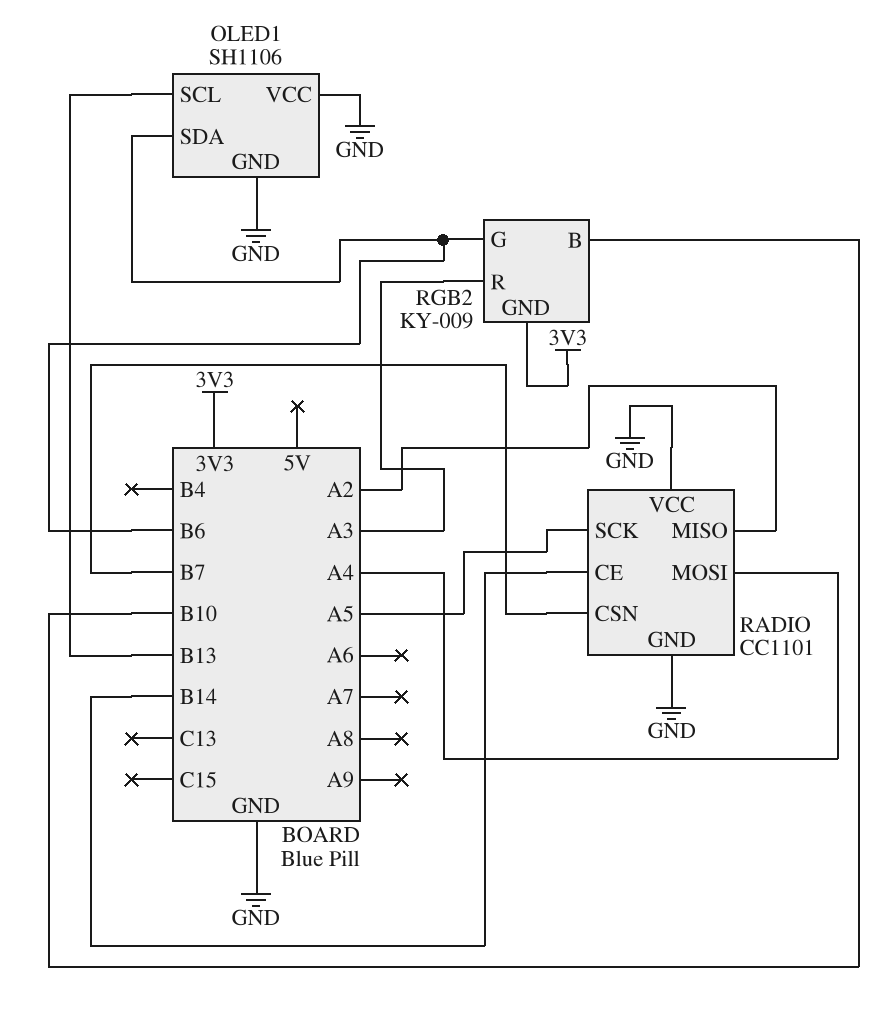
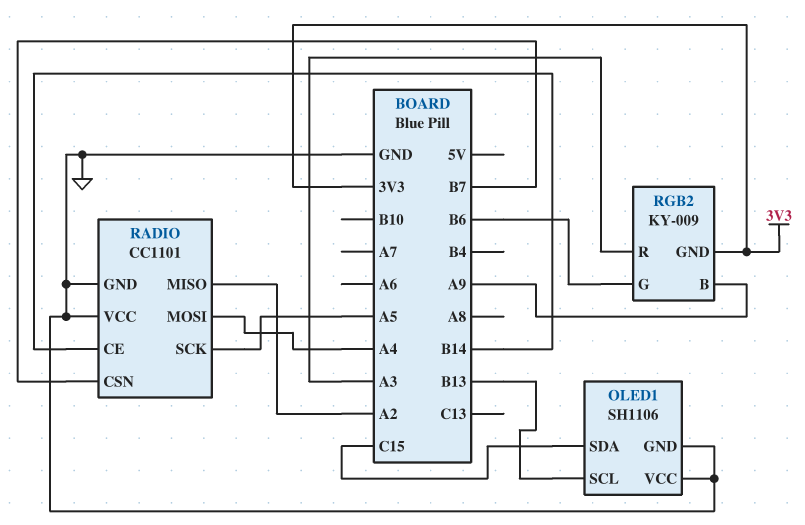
OLED1 pin SDA: B6 -> C15
RGB2 pin B: B10 -> A9

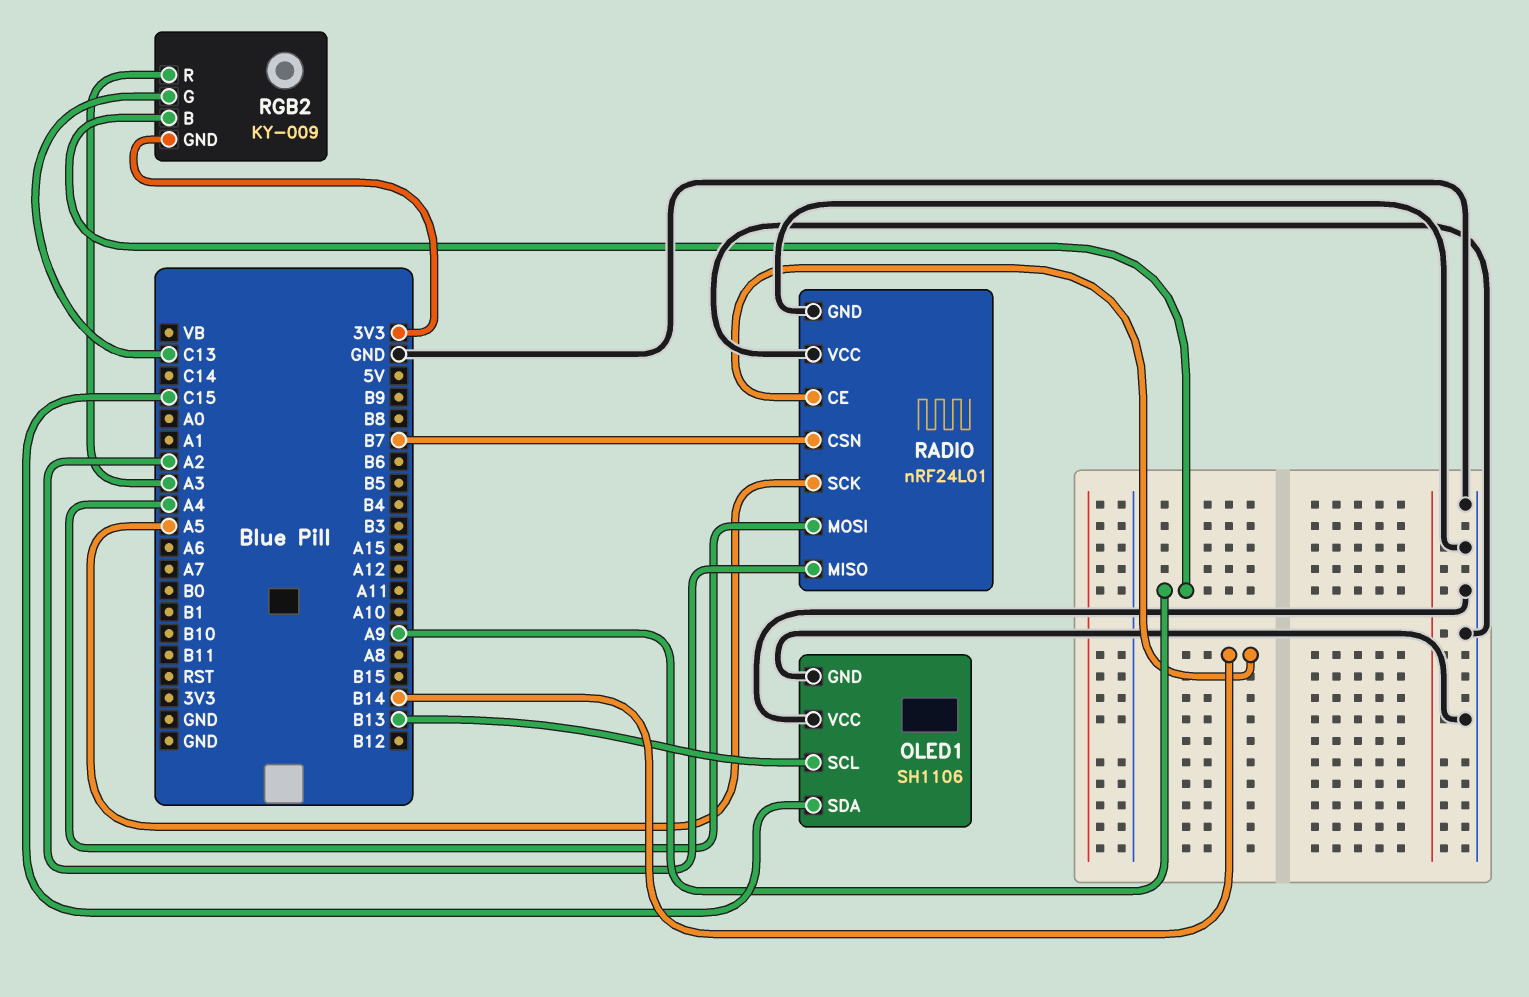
RADIO: CC1101 -> nRF24L01
RGB2 pin G: B6 -> C13

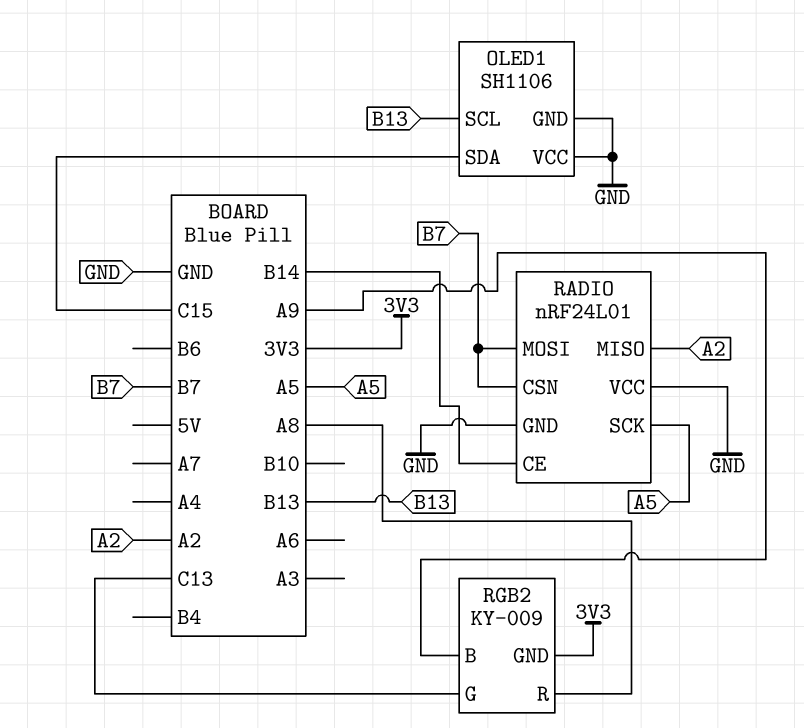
RADIO pin MOSI: A4 -> B7
RGB2 pin R: A3 -> A8

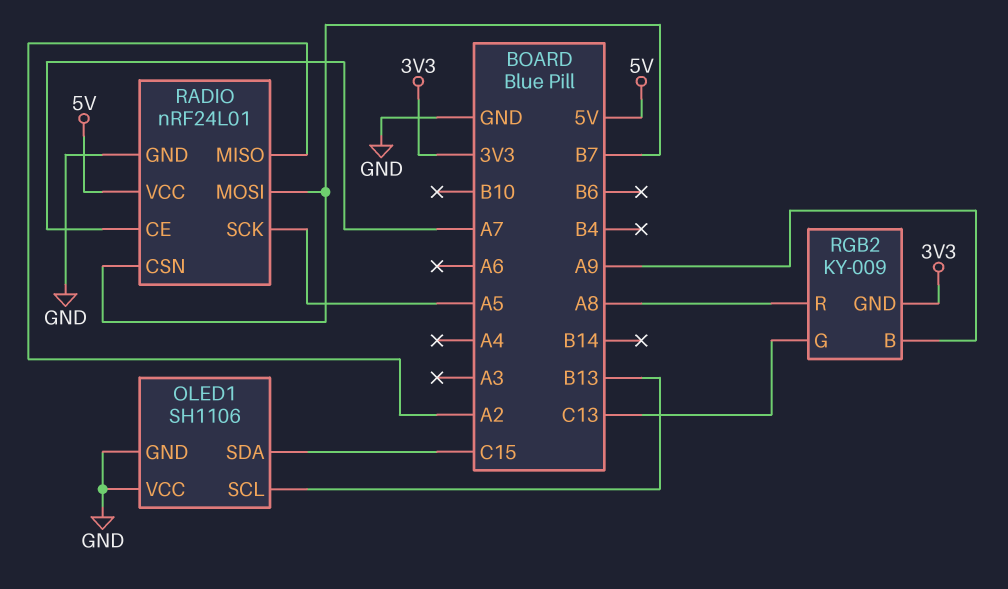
RADIO pin CE: B14 -> A7
RADIO pin VCC: GND -> 5V

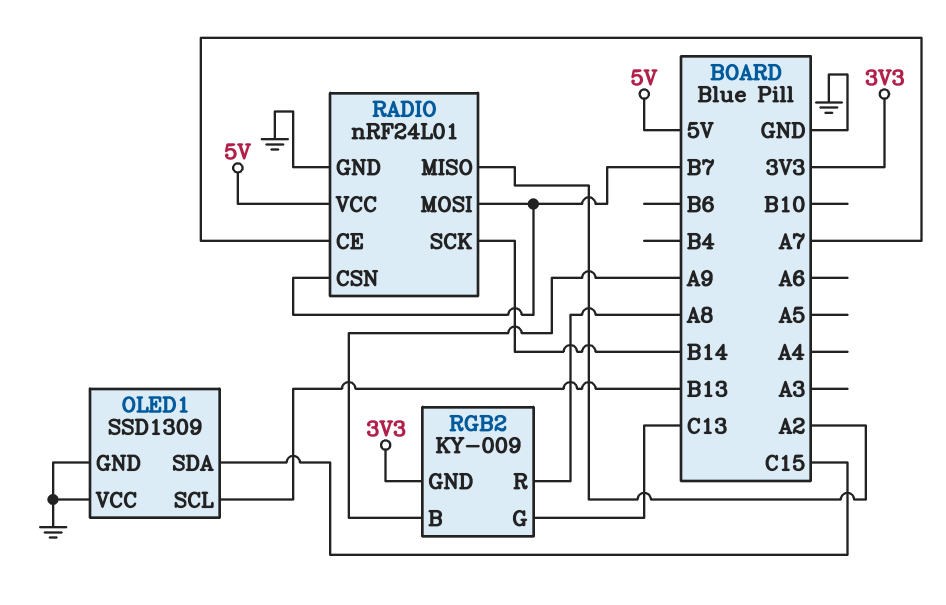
OLED1: SH1106 -> SSD1309
RADIO pin SCK: A5 -> B14

